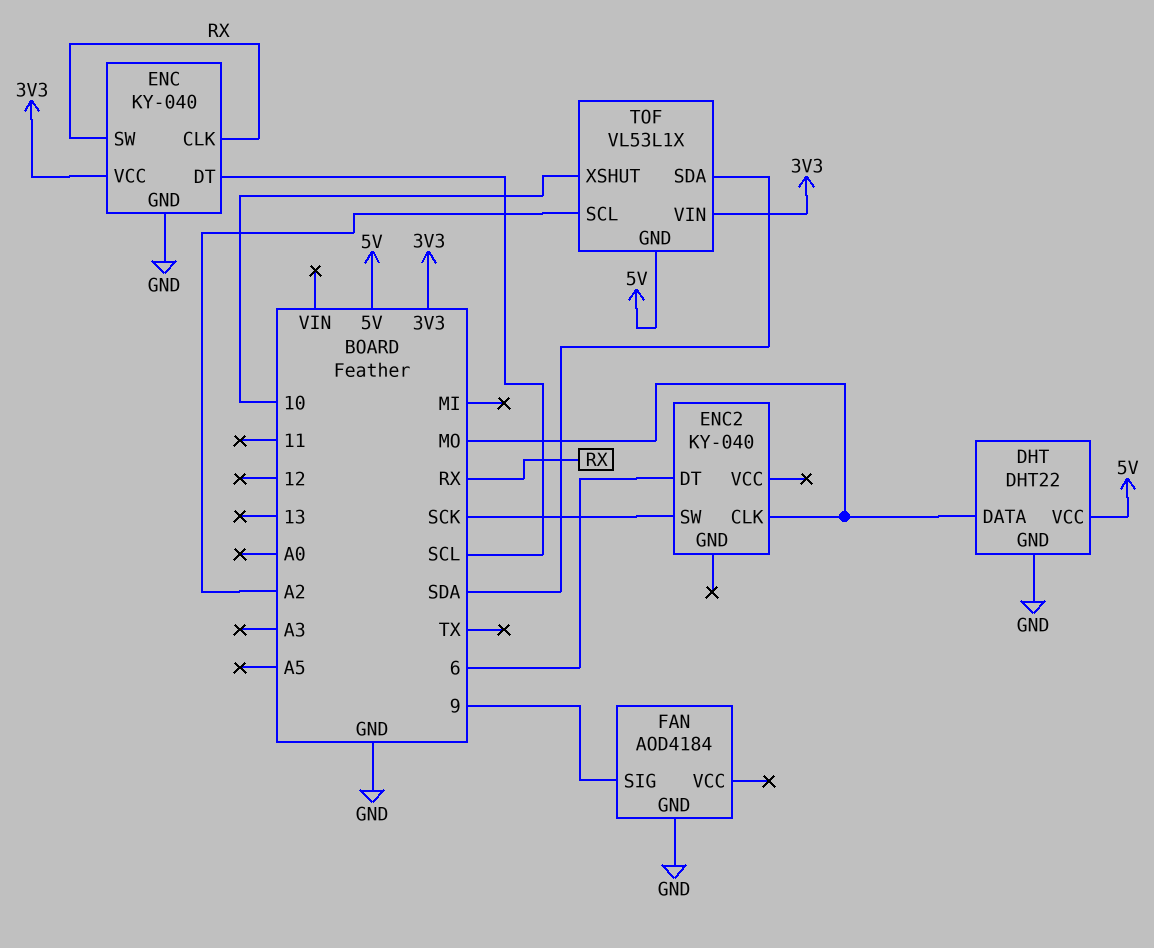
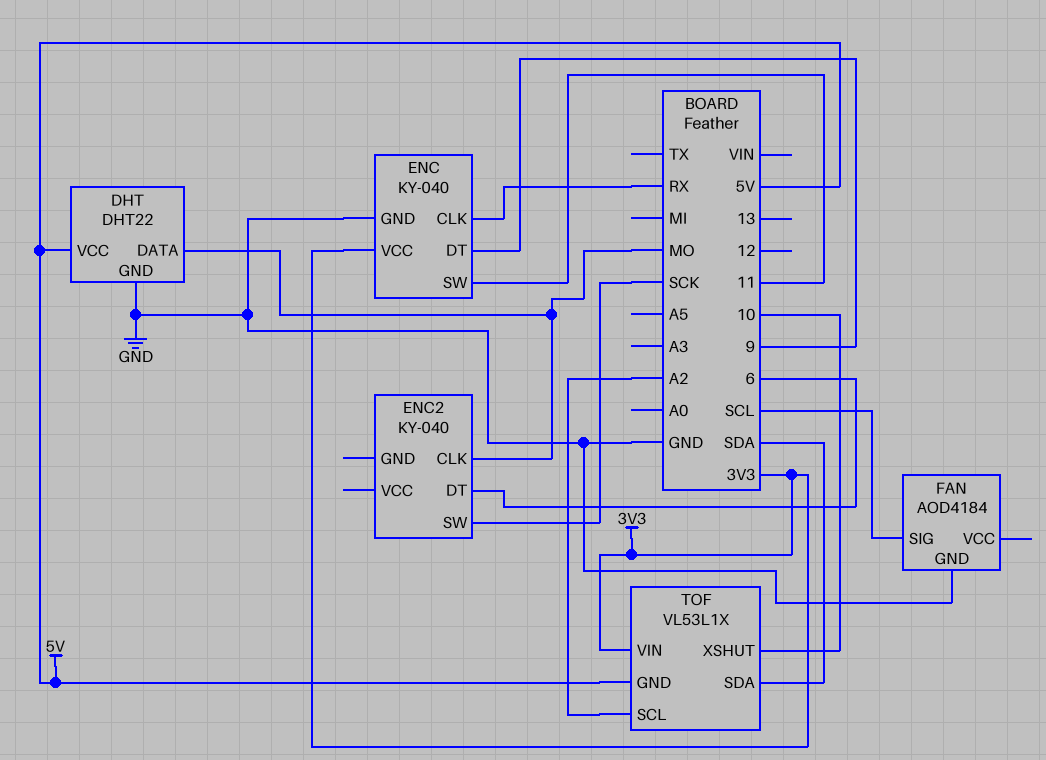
ENC pin DT: SCL -> 9
ENC pin SW: RX -> 11
FAN pin SIG: 9 -> SCL

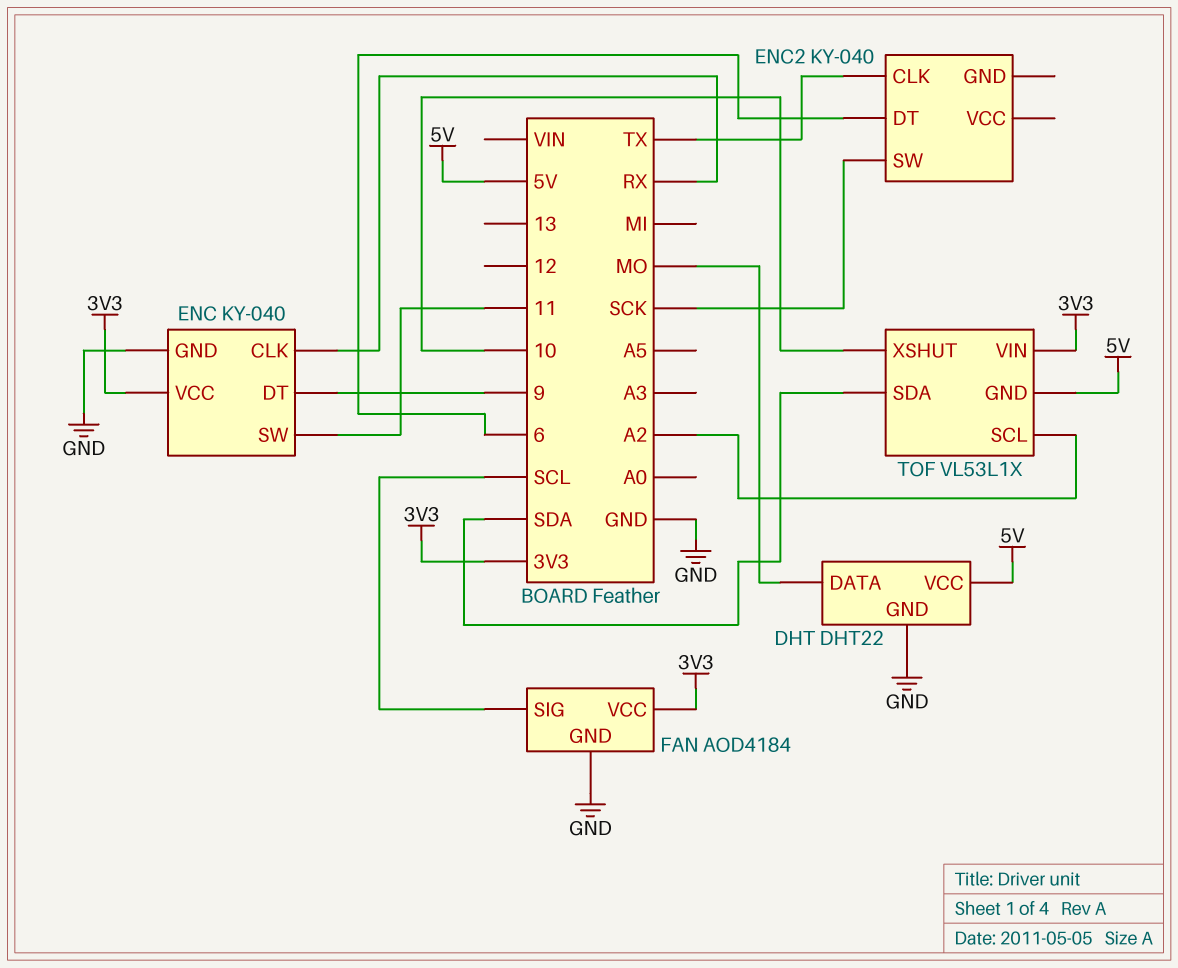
ENC2 pin CLK: MO -> TX
FAN pin VCC: none -> 3V3

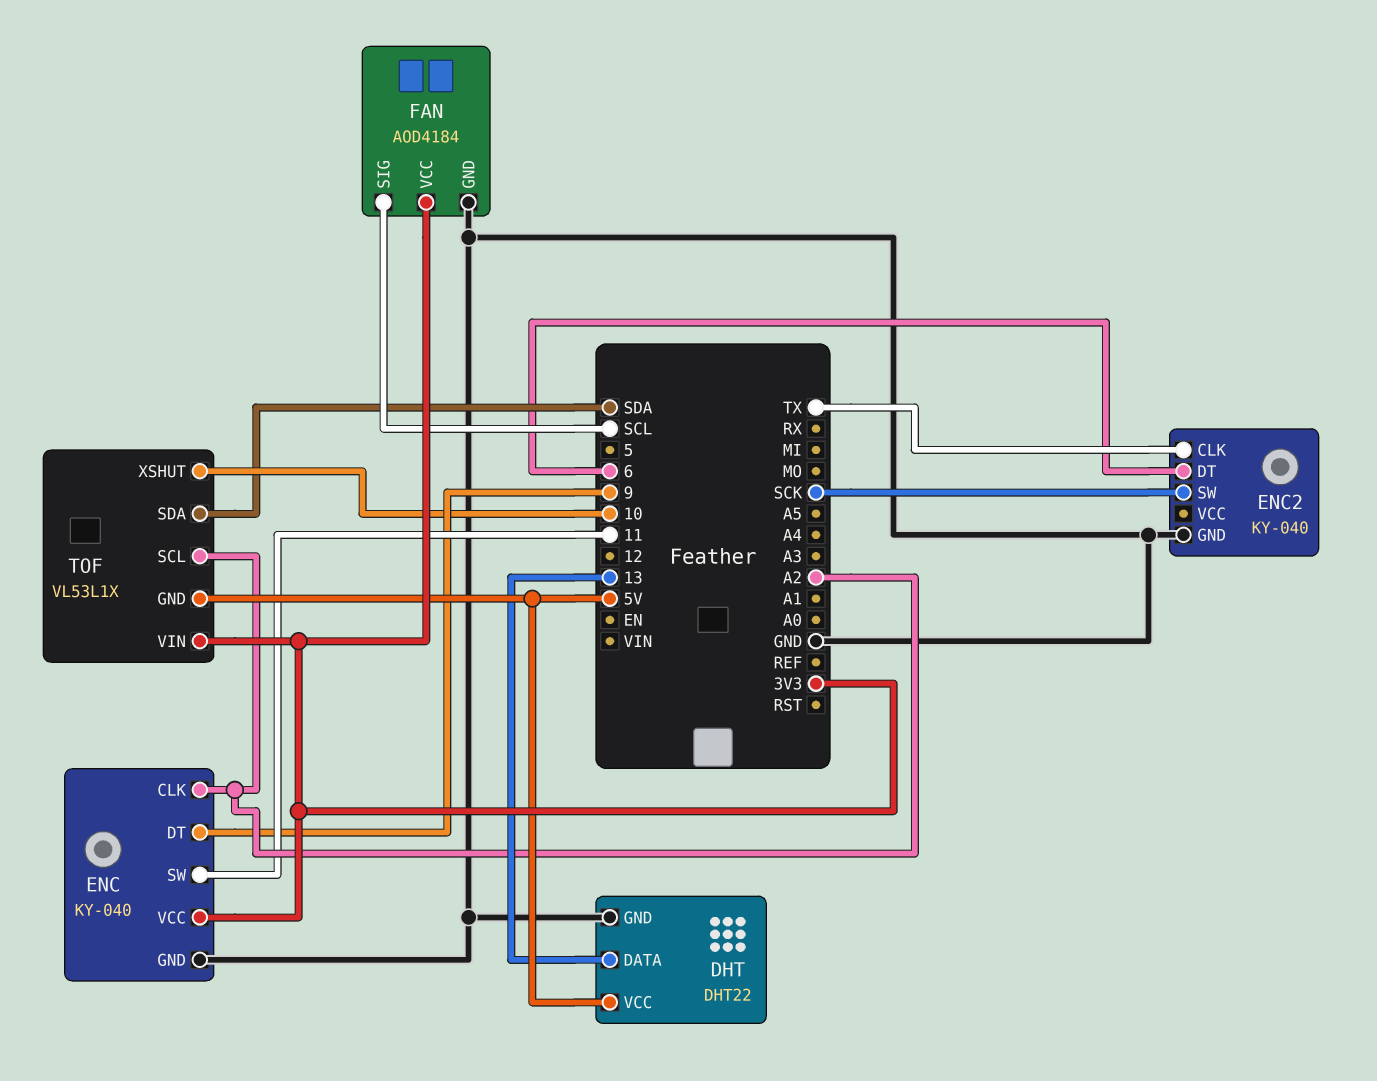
DHT pin DATA: MO -> 13
ENC pin CLK: RX -> A2
ENC2 pin GND: none -> GND

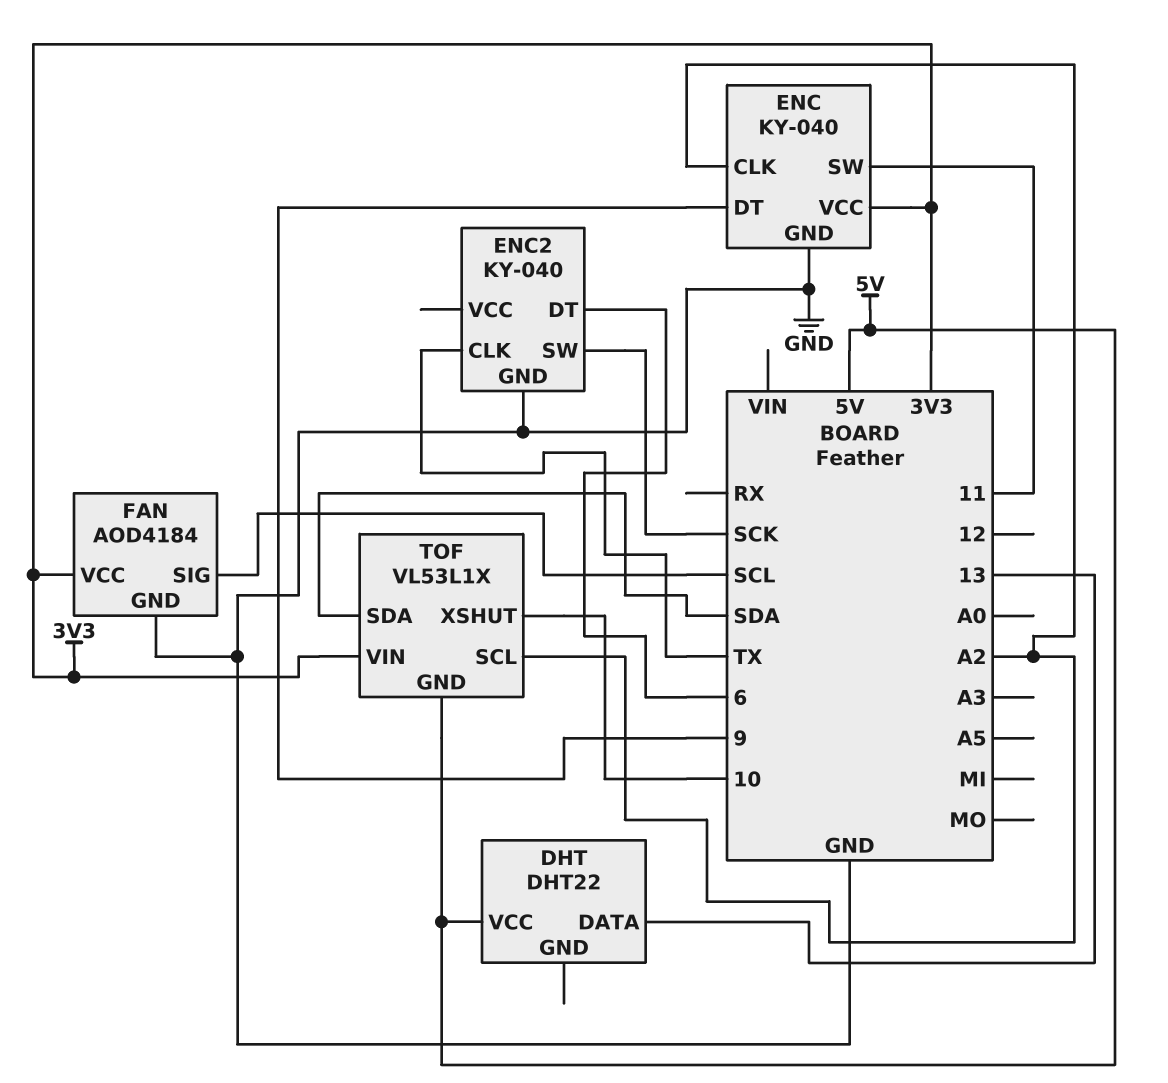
DHT pin GND: GND -> none

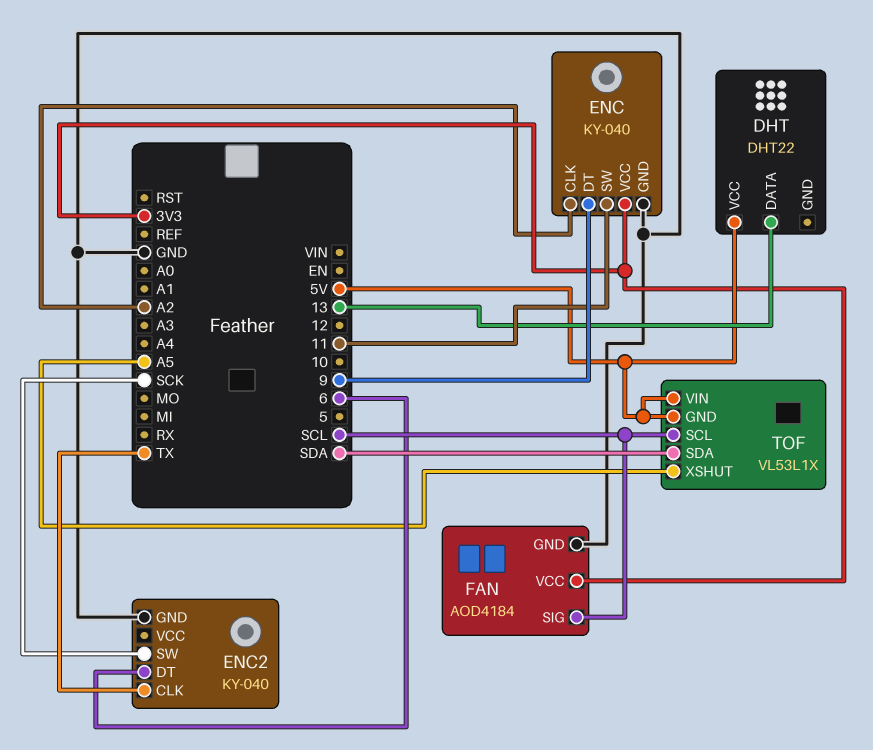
TOF pin SCL: A2 -> SCL
TOF pin VIN: 3V3 -> 5V
TOF pin XSHUT: 10 -> A5

